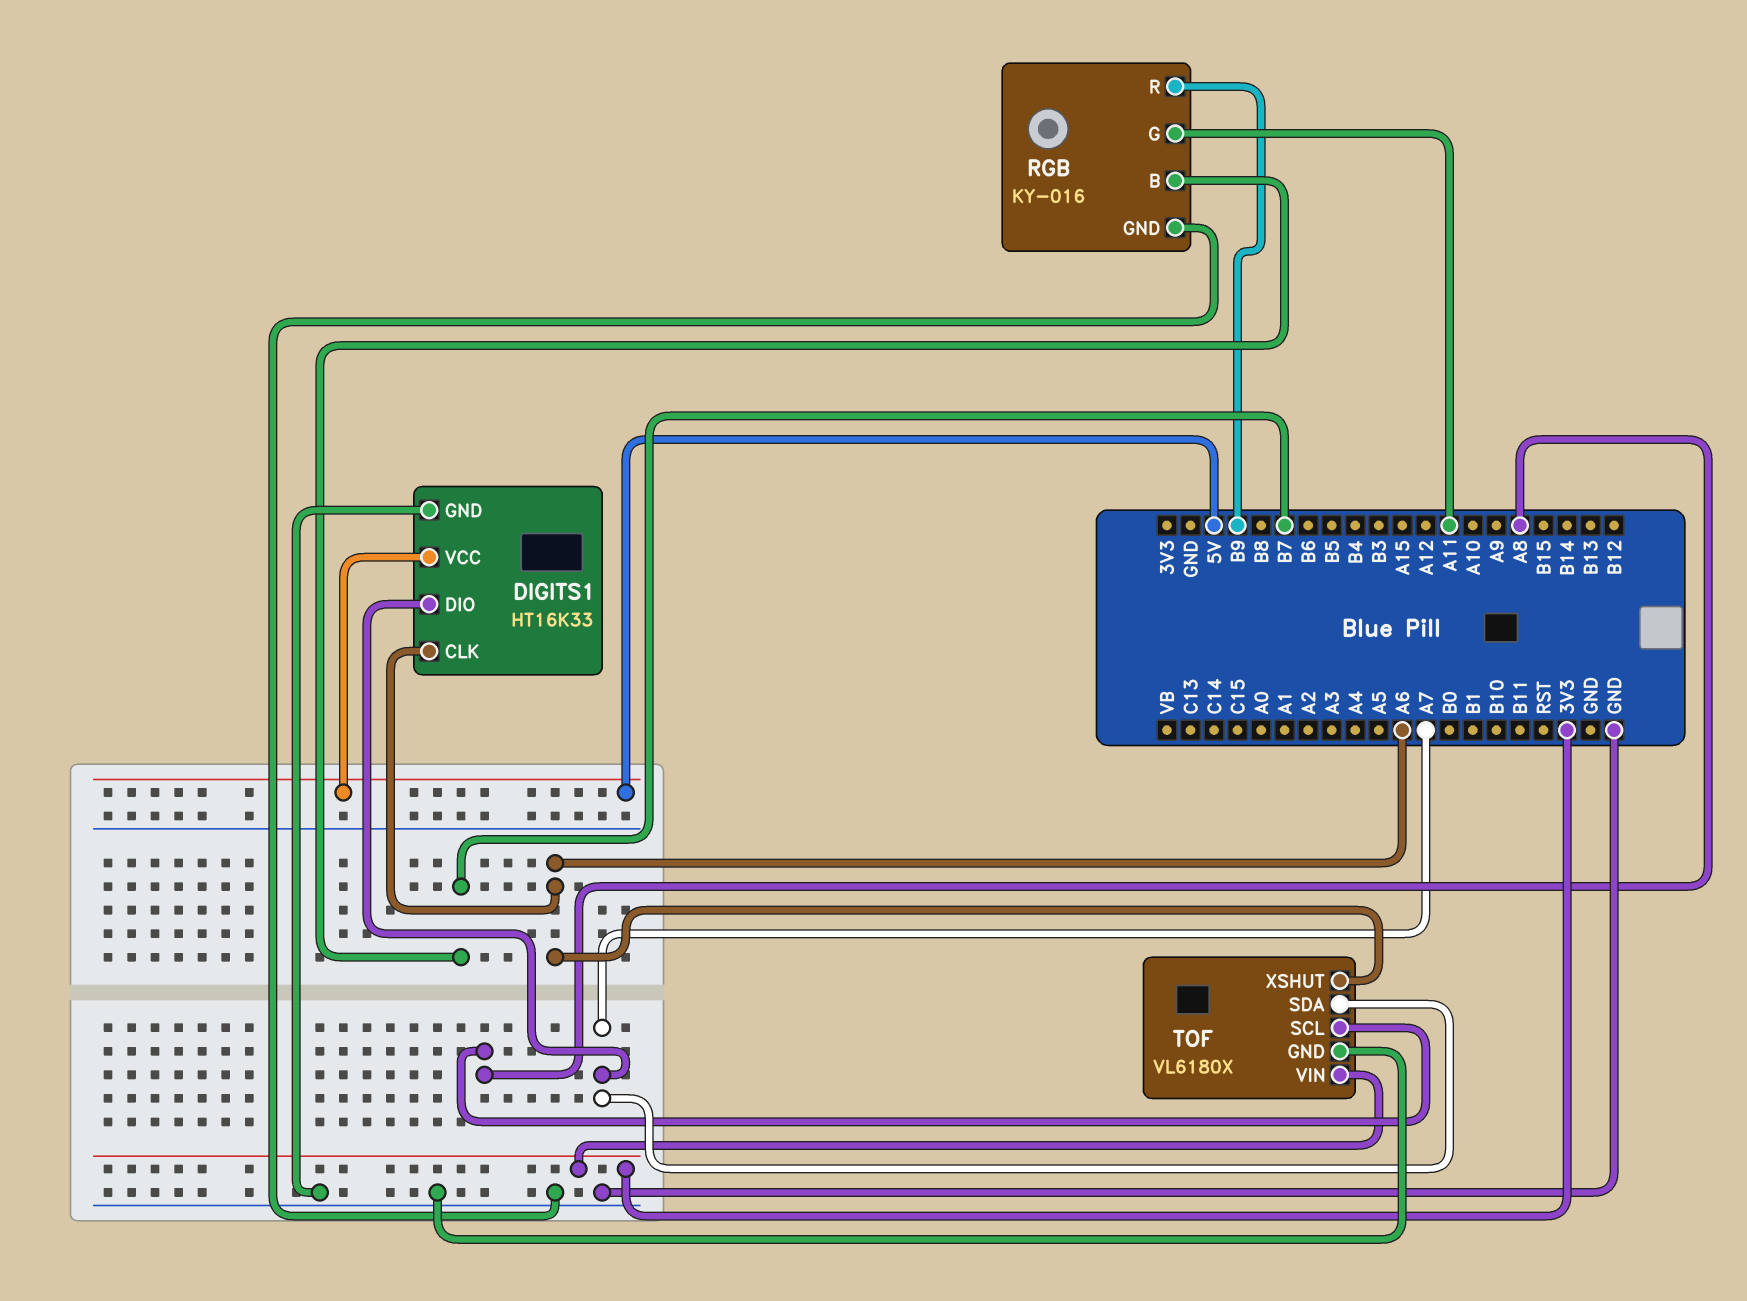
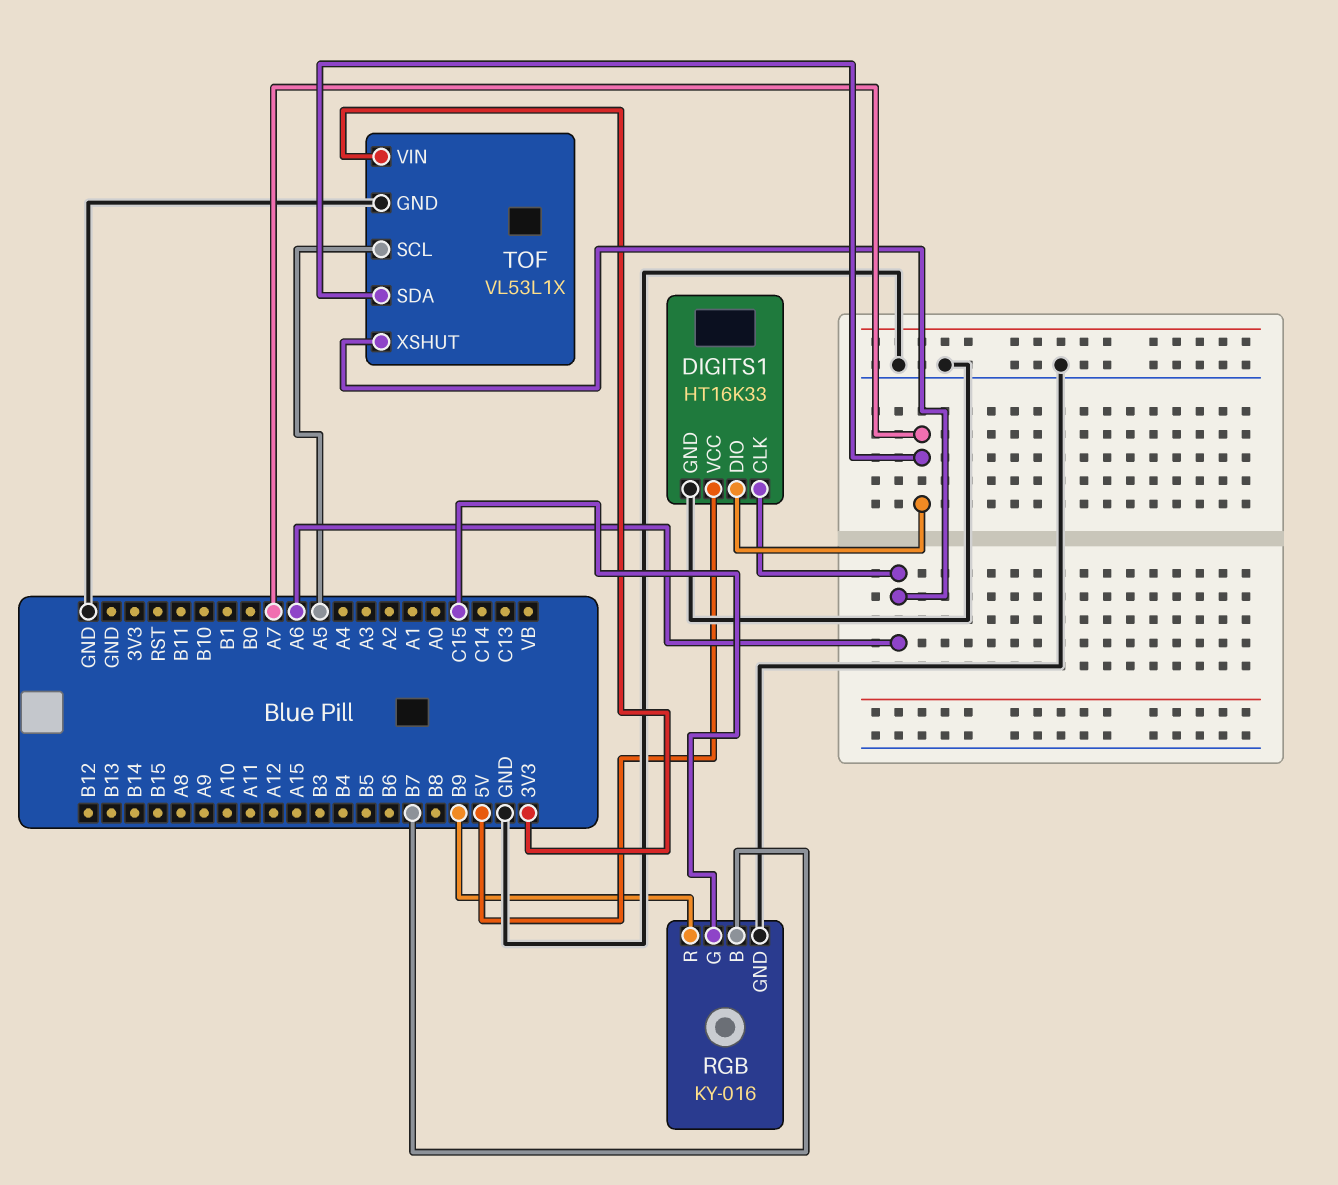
RGB pin G: A11 -> C15
TOF: VL6180X -> VL53L1X
TOF pin SCL: A8 -> A5

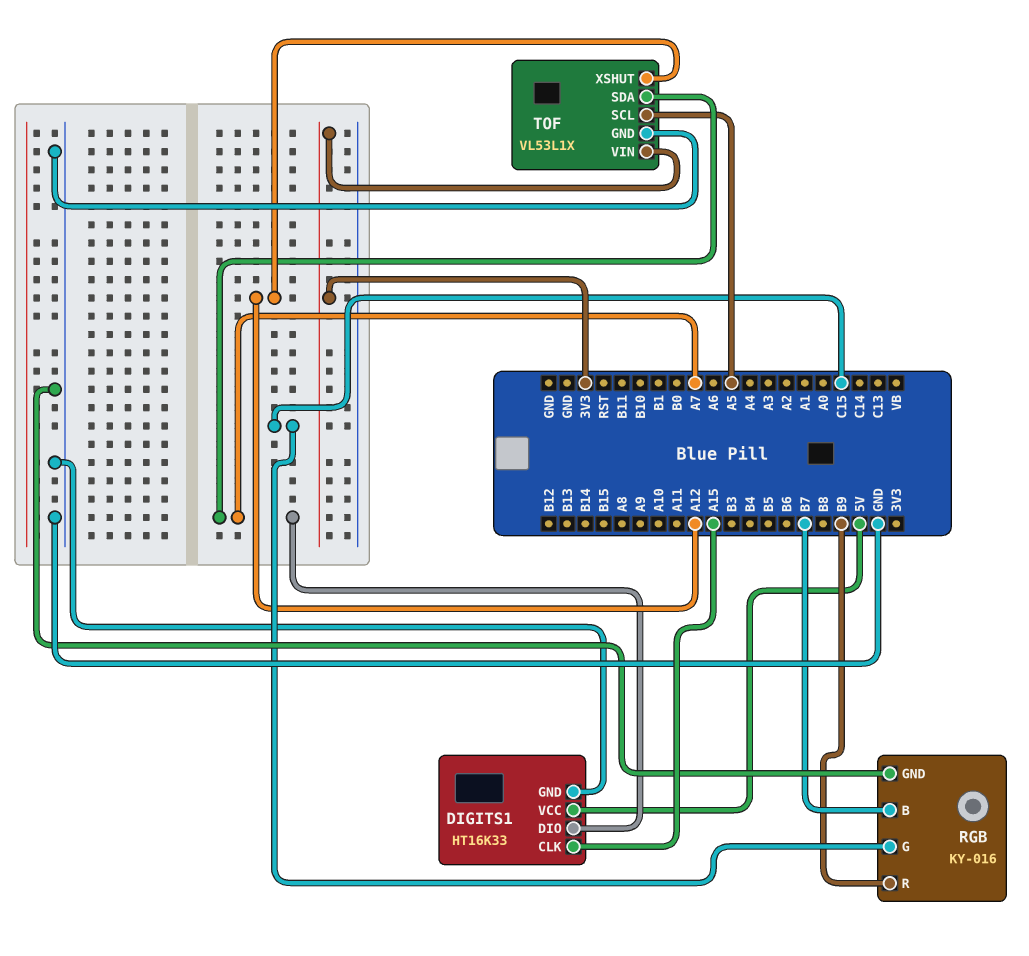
DIGITS1 pin CLK: A6 -> A15
TOF pin XSHUT: A6 -> A12

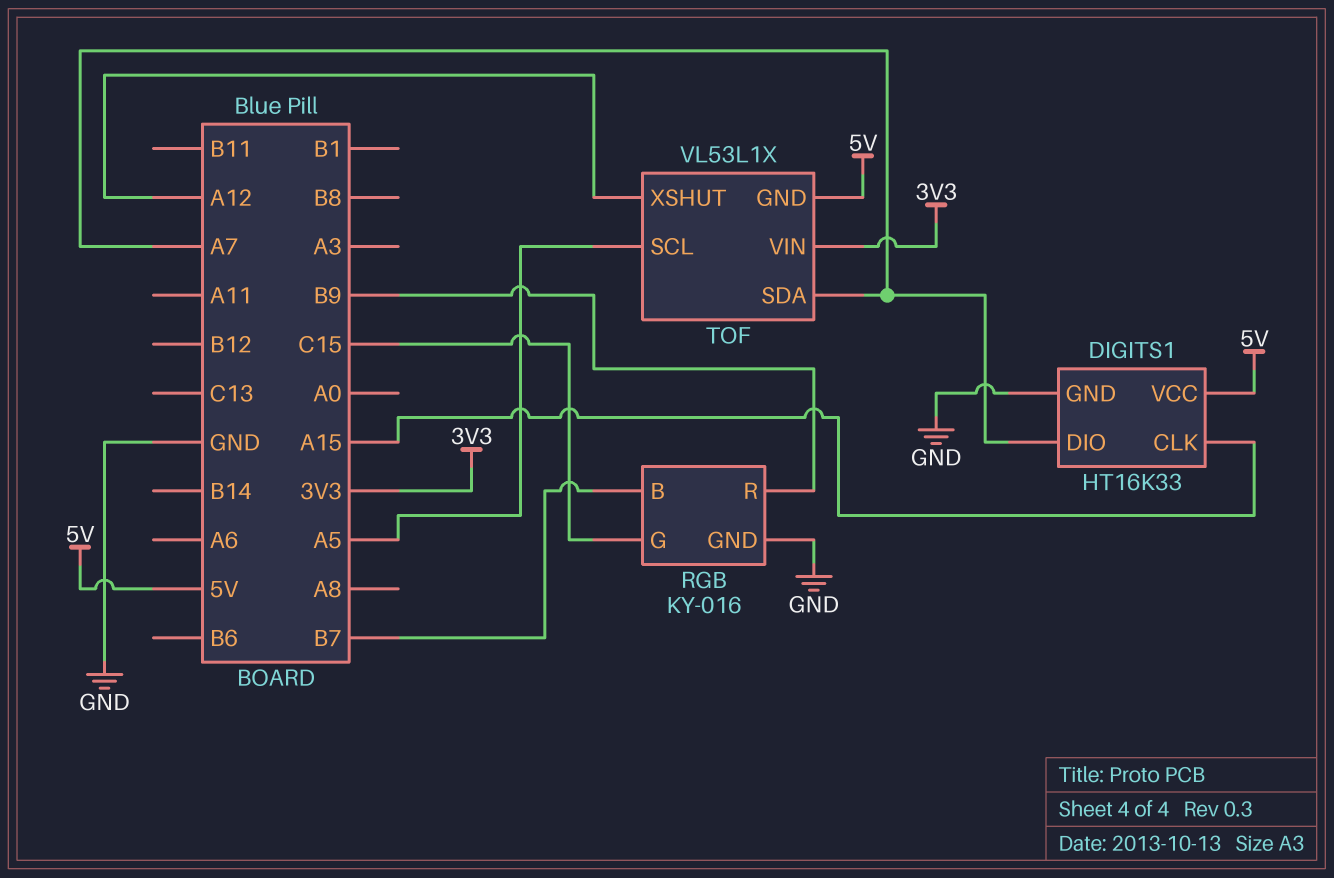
TOF pin GND: GND -> 5V

